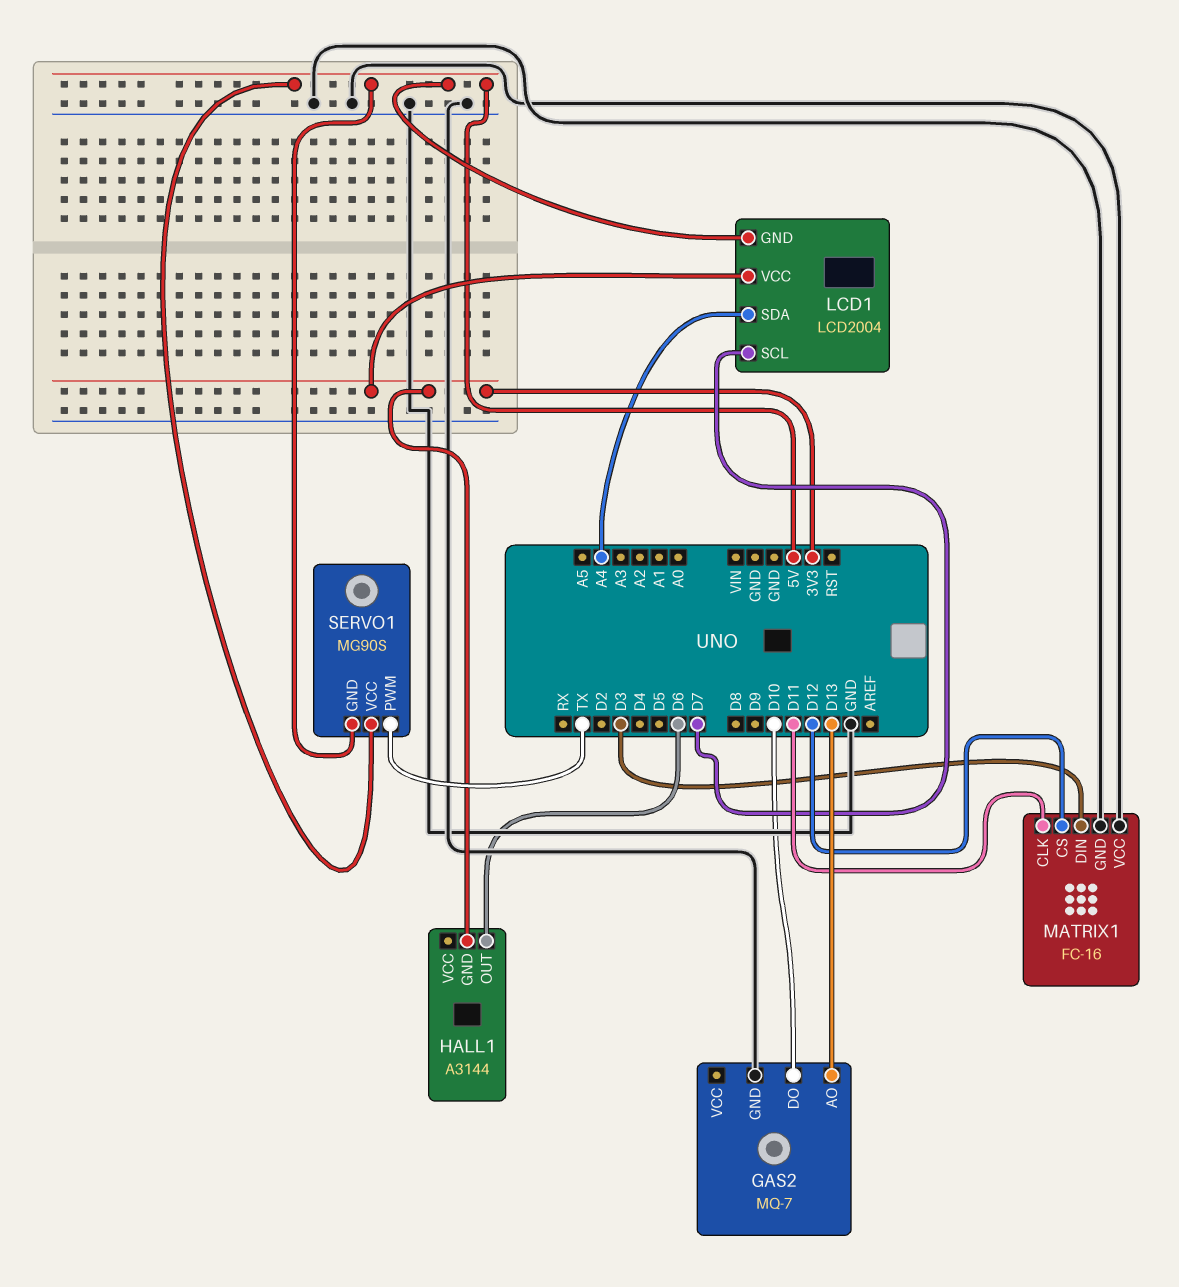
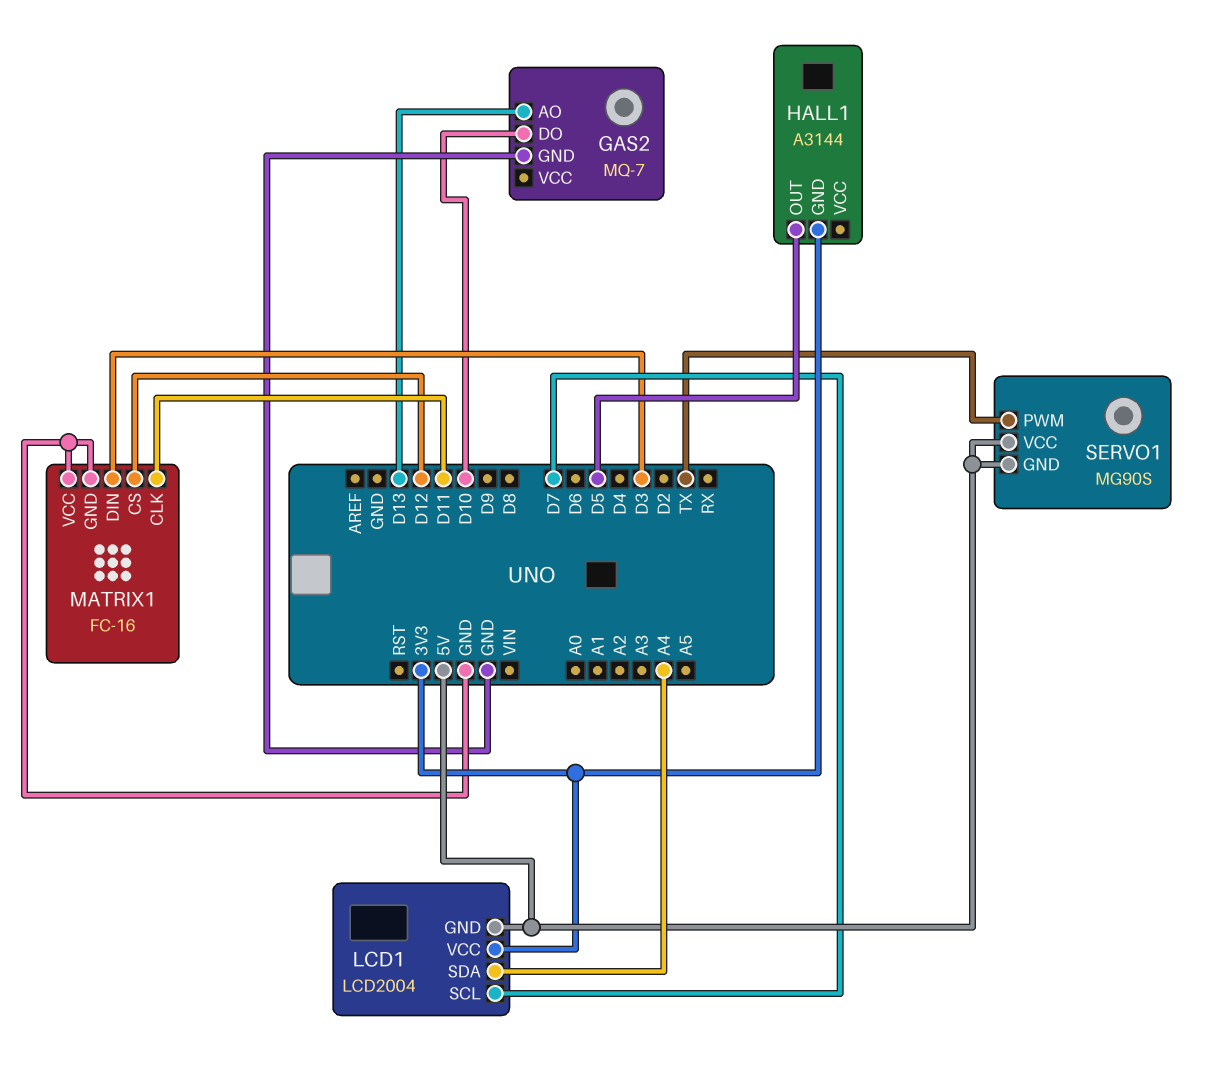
HALL1 pin OUT: D6 -> D5

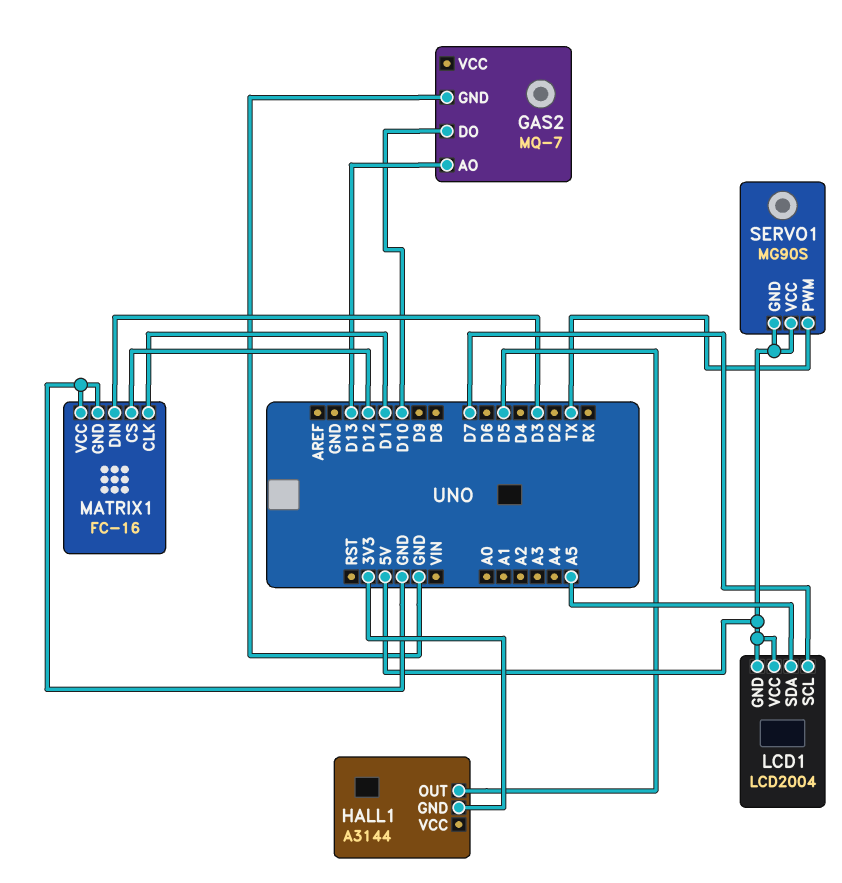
LCD1 pin SDA: A4 -> A5
LCD1 pin VCC: 3V3 -> 5V

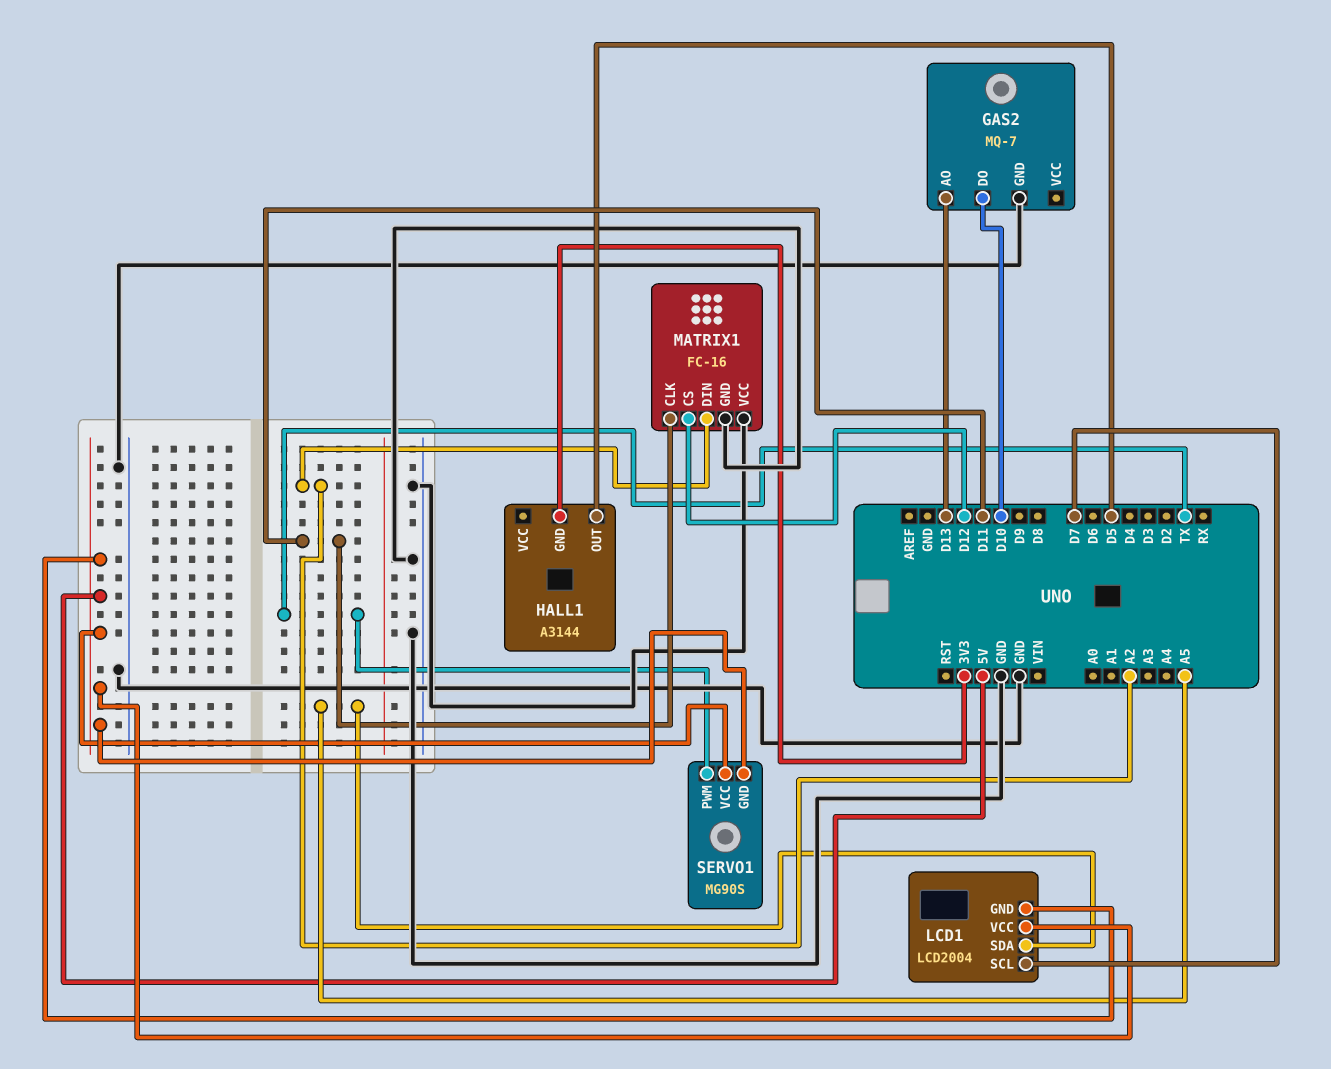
MATRIX1 pin DIN: D3 -> A2

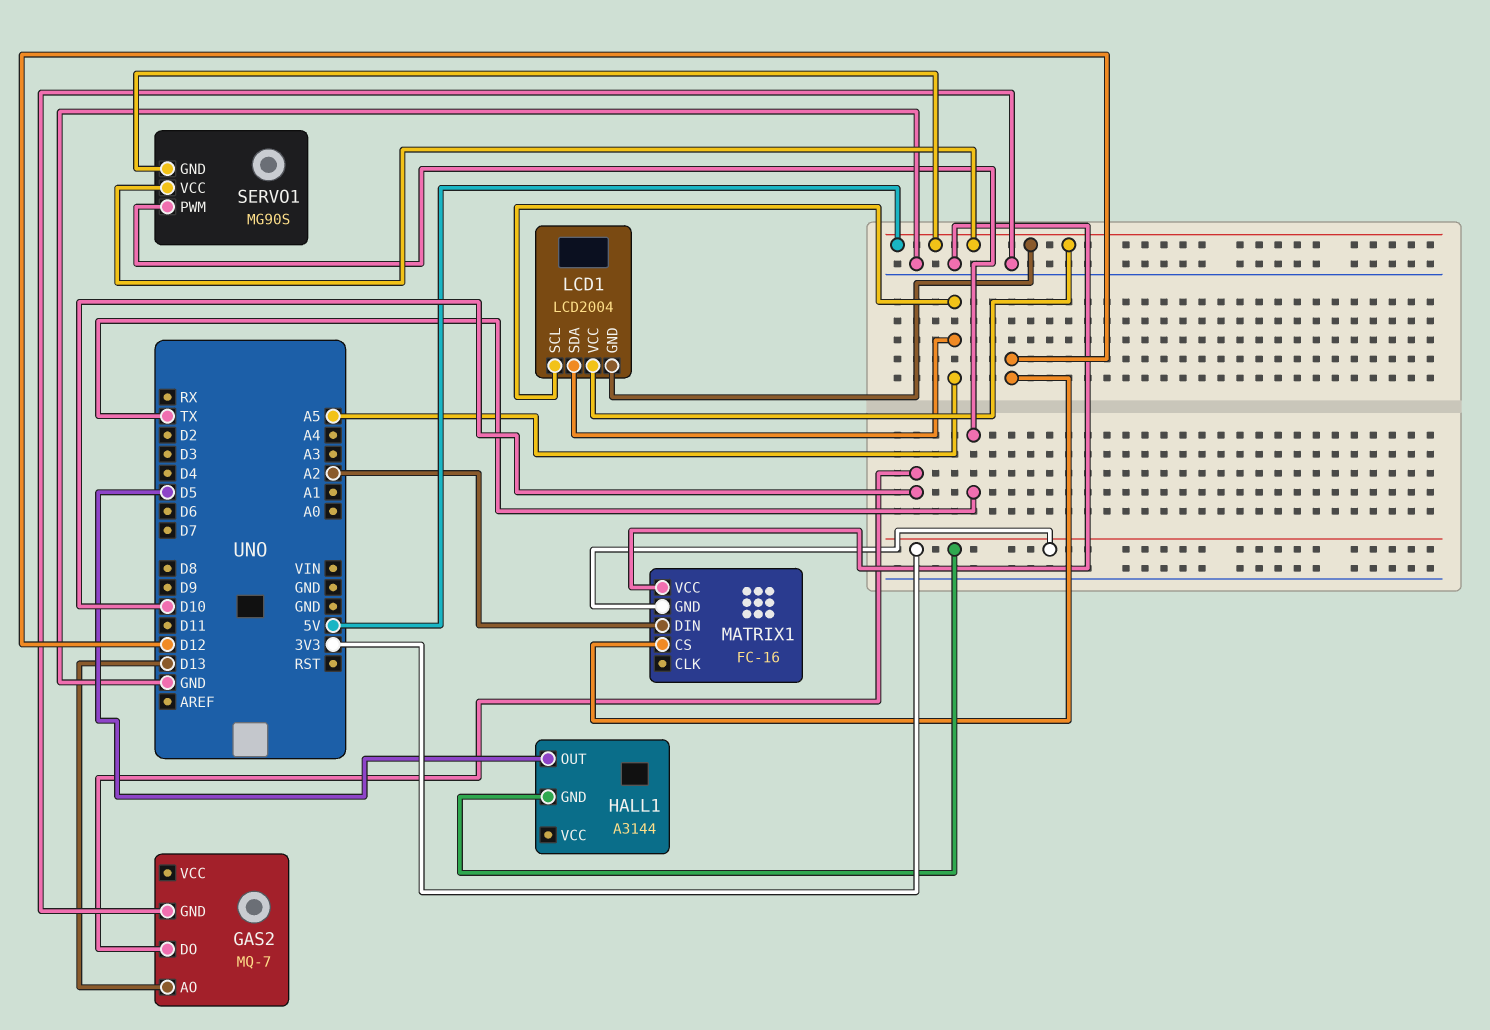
LCD1 pin SCL: D7 -> A5
MATRIX1 pin CLK: D11 -> none
MATRIX1 pin GND: GND -> 3V3

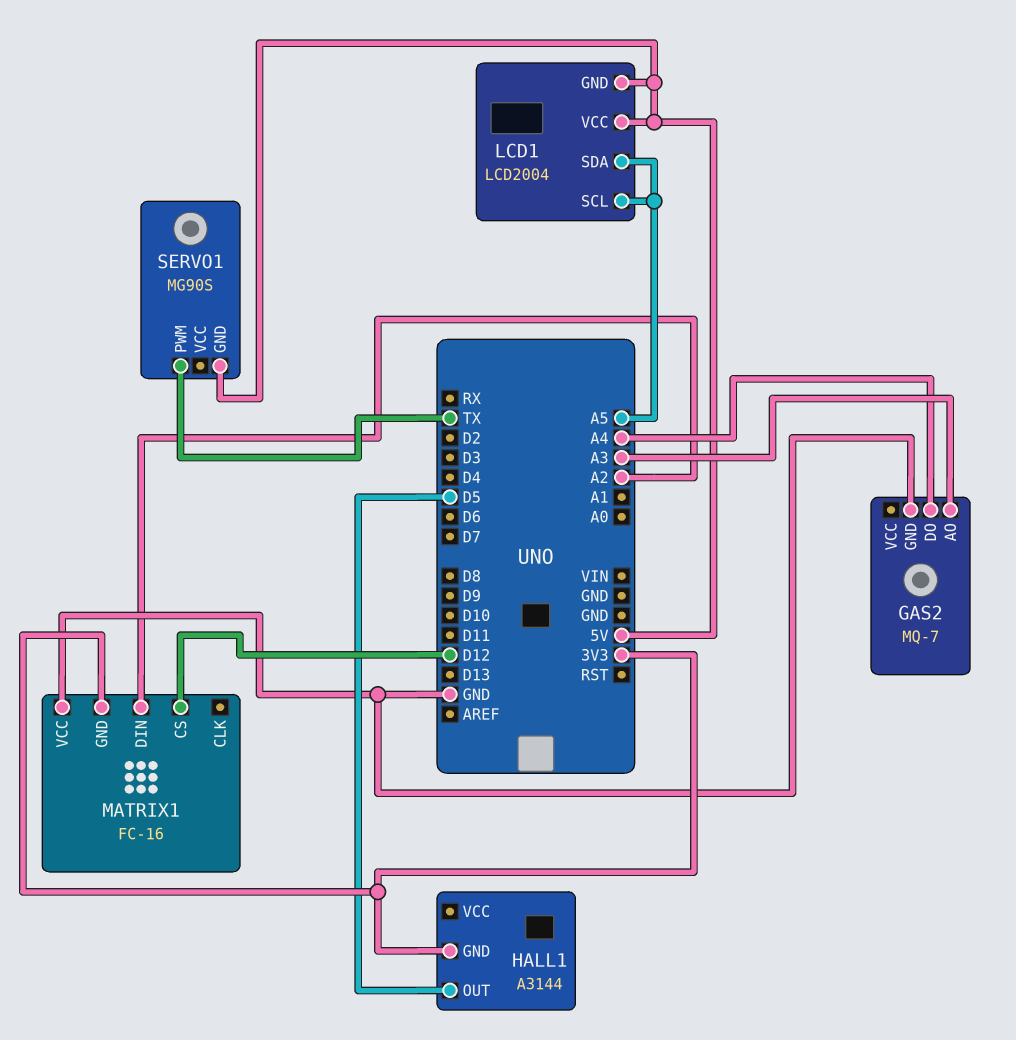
GAS2 pin AO: D13 -> A3
GAS2 pin DO: D10 -> A4
SERVO1 pin VCC: 5V -> none

